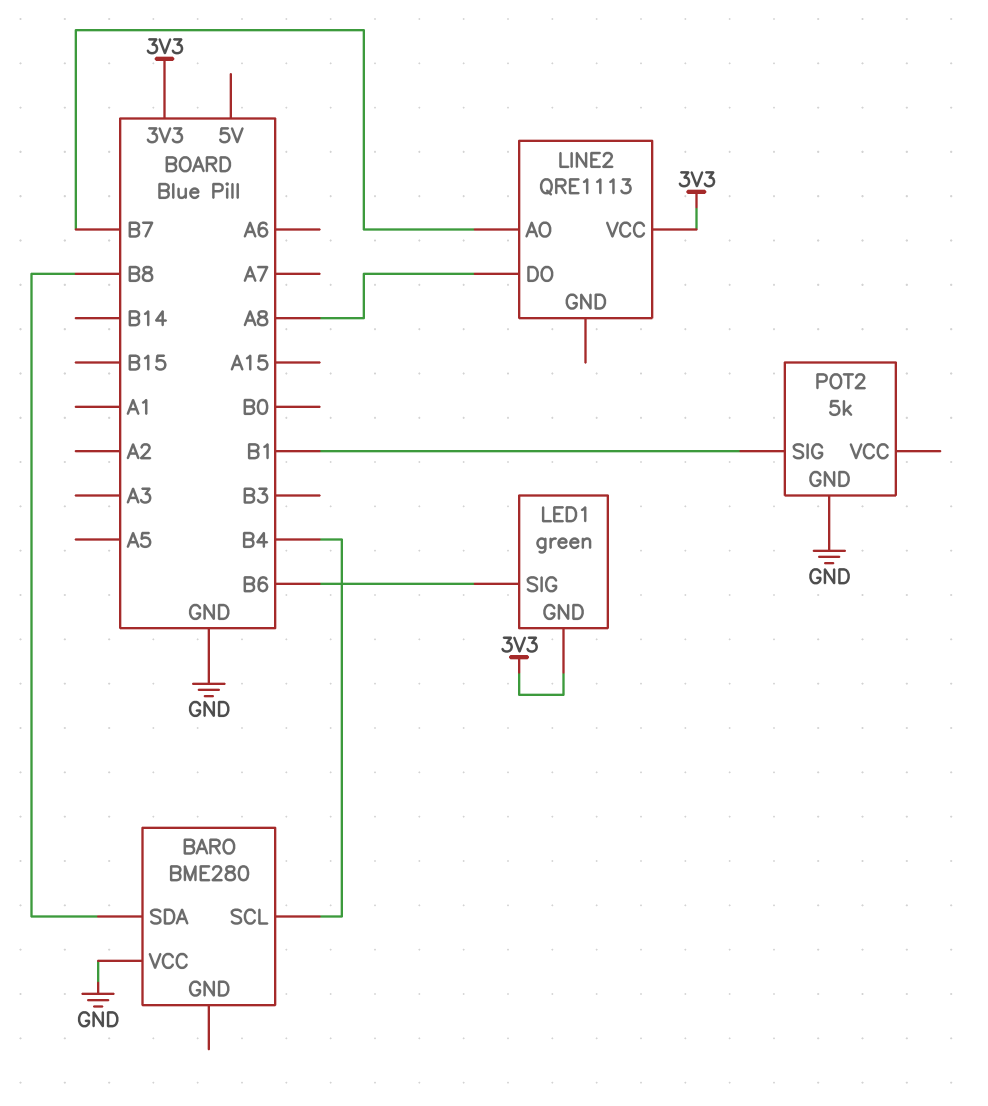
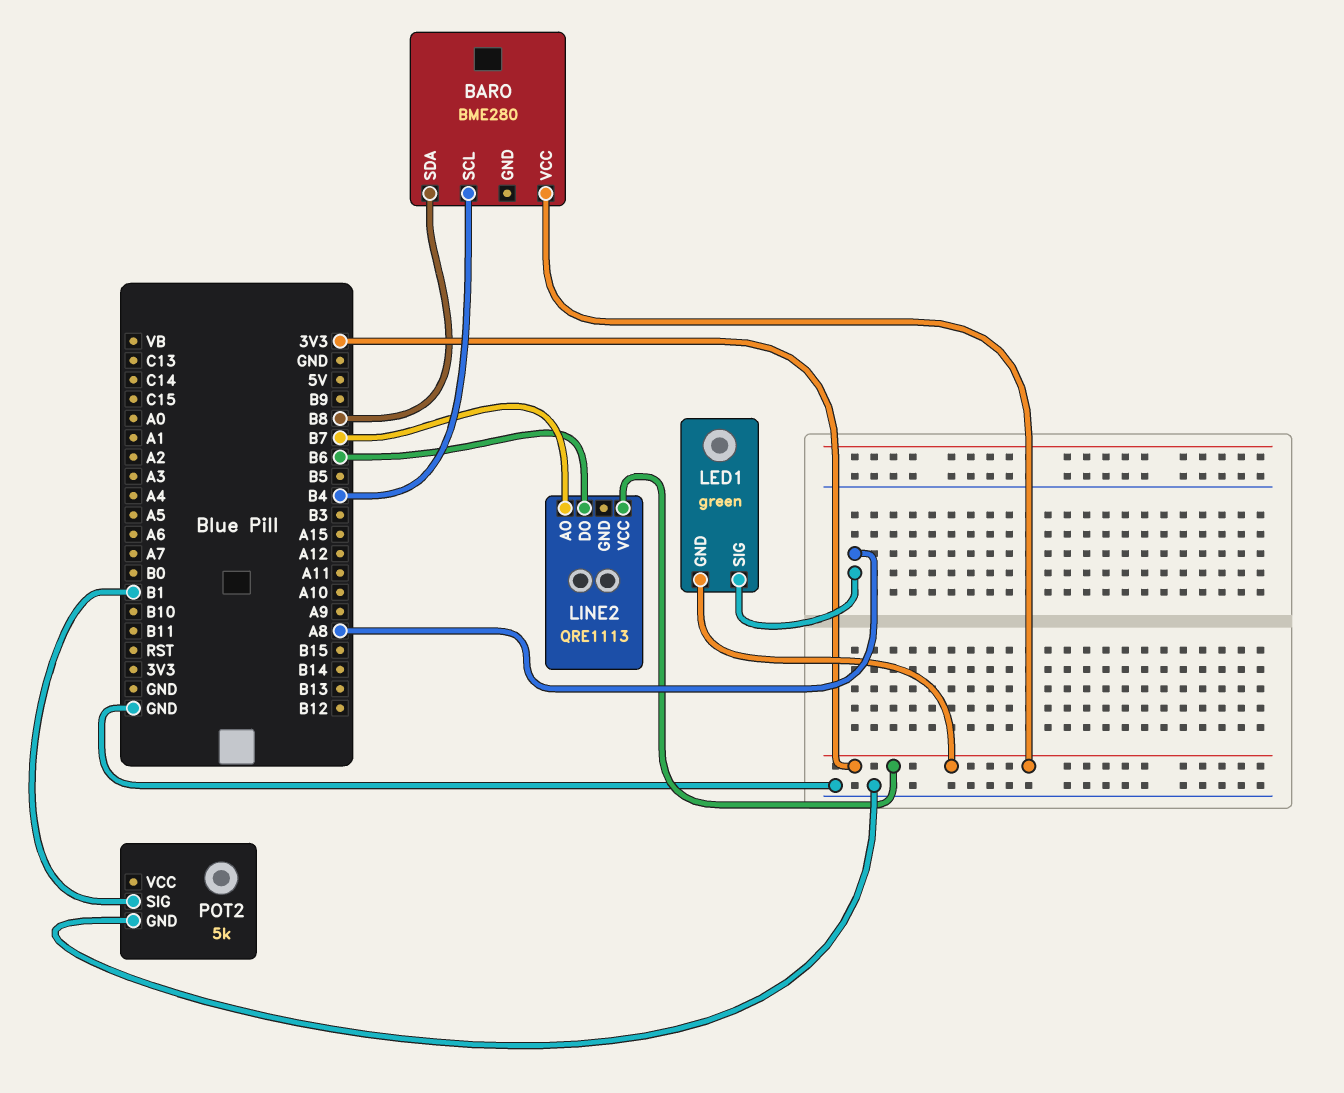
BARO pin VCC: GND -> 3V3
LED1 pin SIG: B6 -> A8
LINE2 pin DO: A8 -> B6

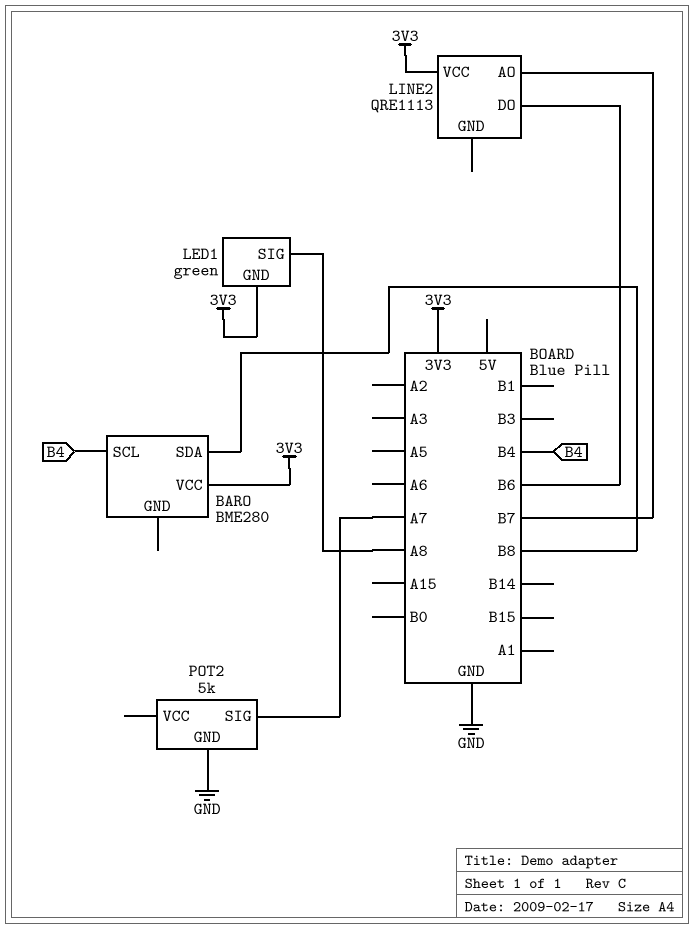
POT2 pin SIG: B1 -> A7

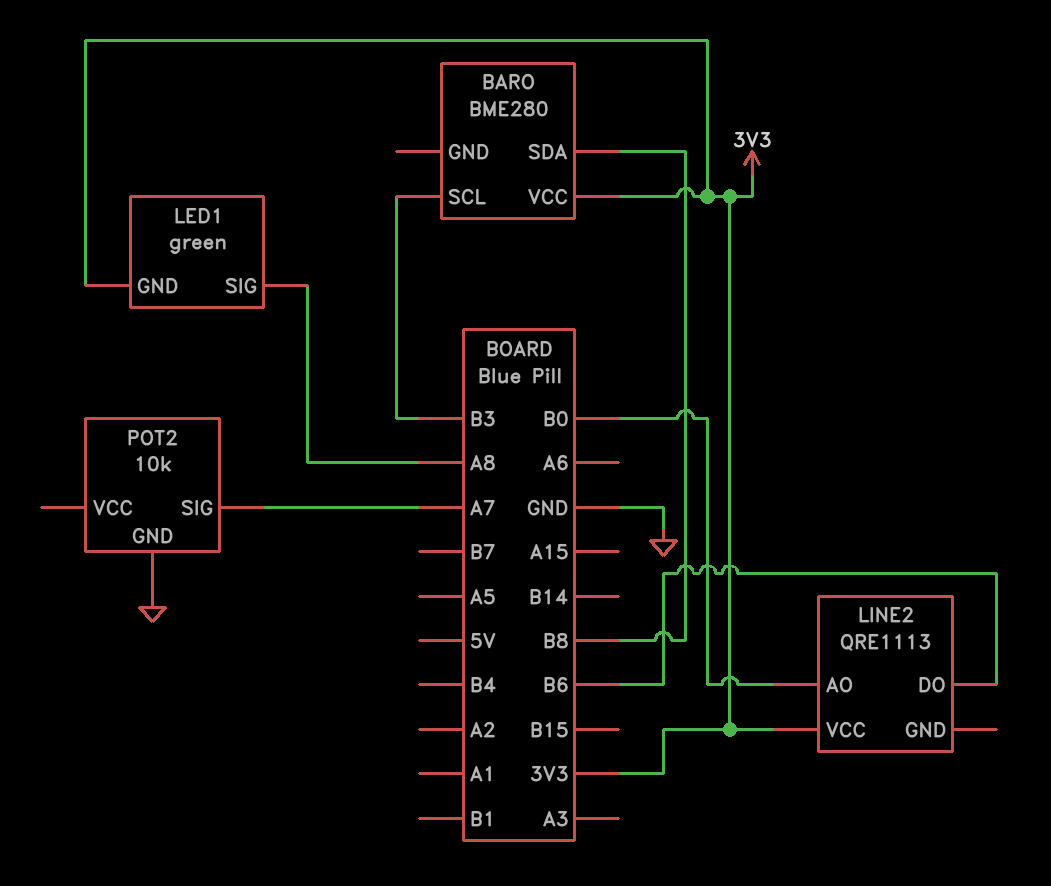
BARO pin SCL: B4 -> B3
LINE2 pin AO: B7 -> B0
POT2: 5k -> 10k

